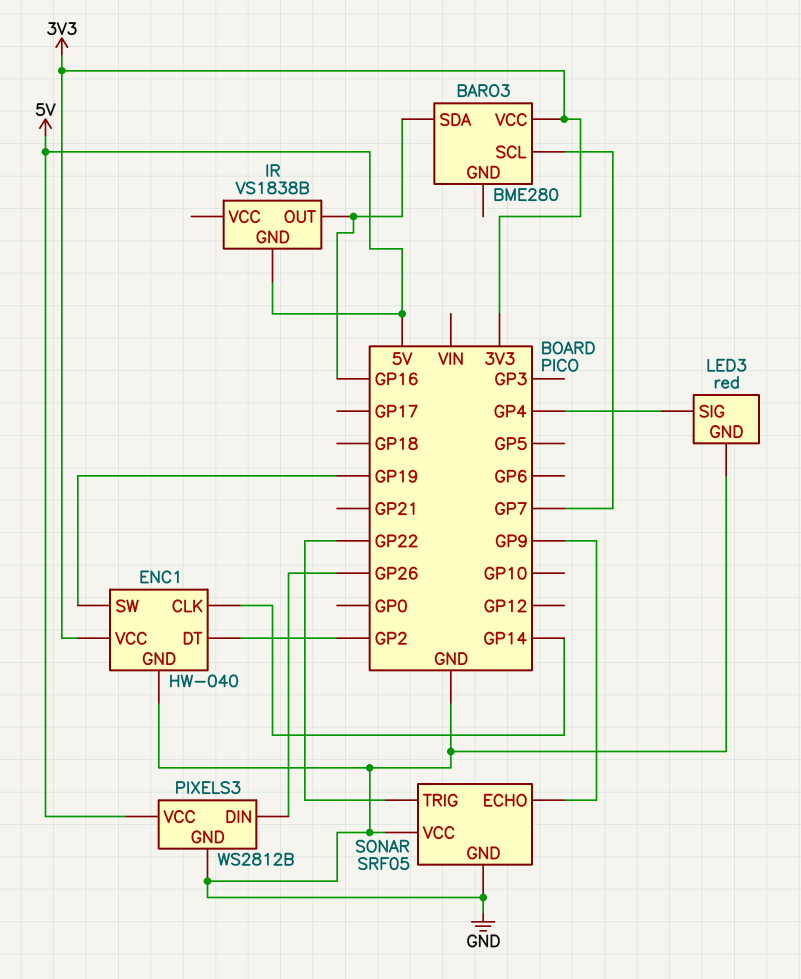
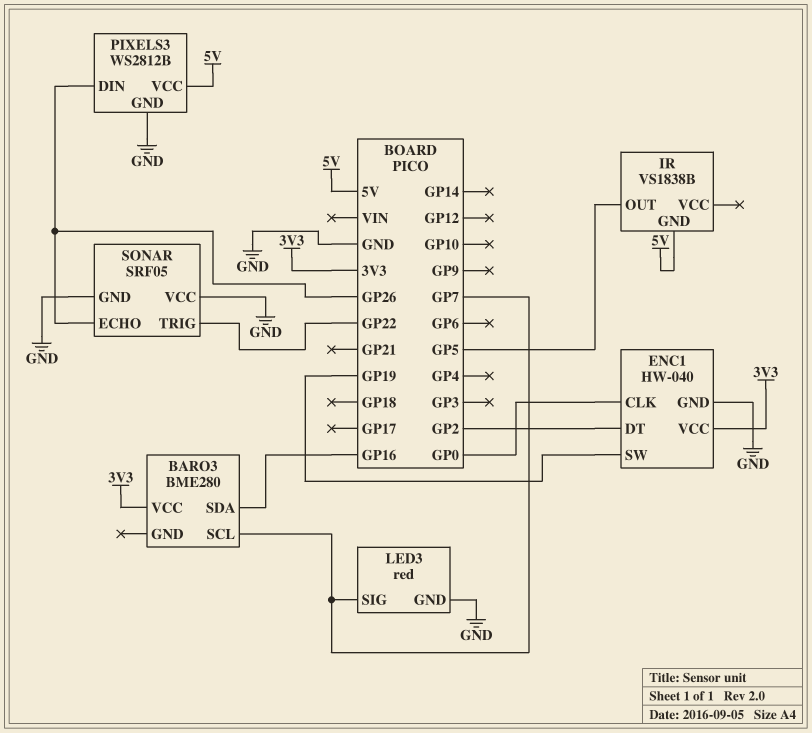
ENC1 pin CLK: GP14 -> GP0
IR pin OUT: GP16 -> GP5
LED3 pin SIG: GP4 -> GP7
SONAR pin ECHO: GP9 -> GP26

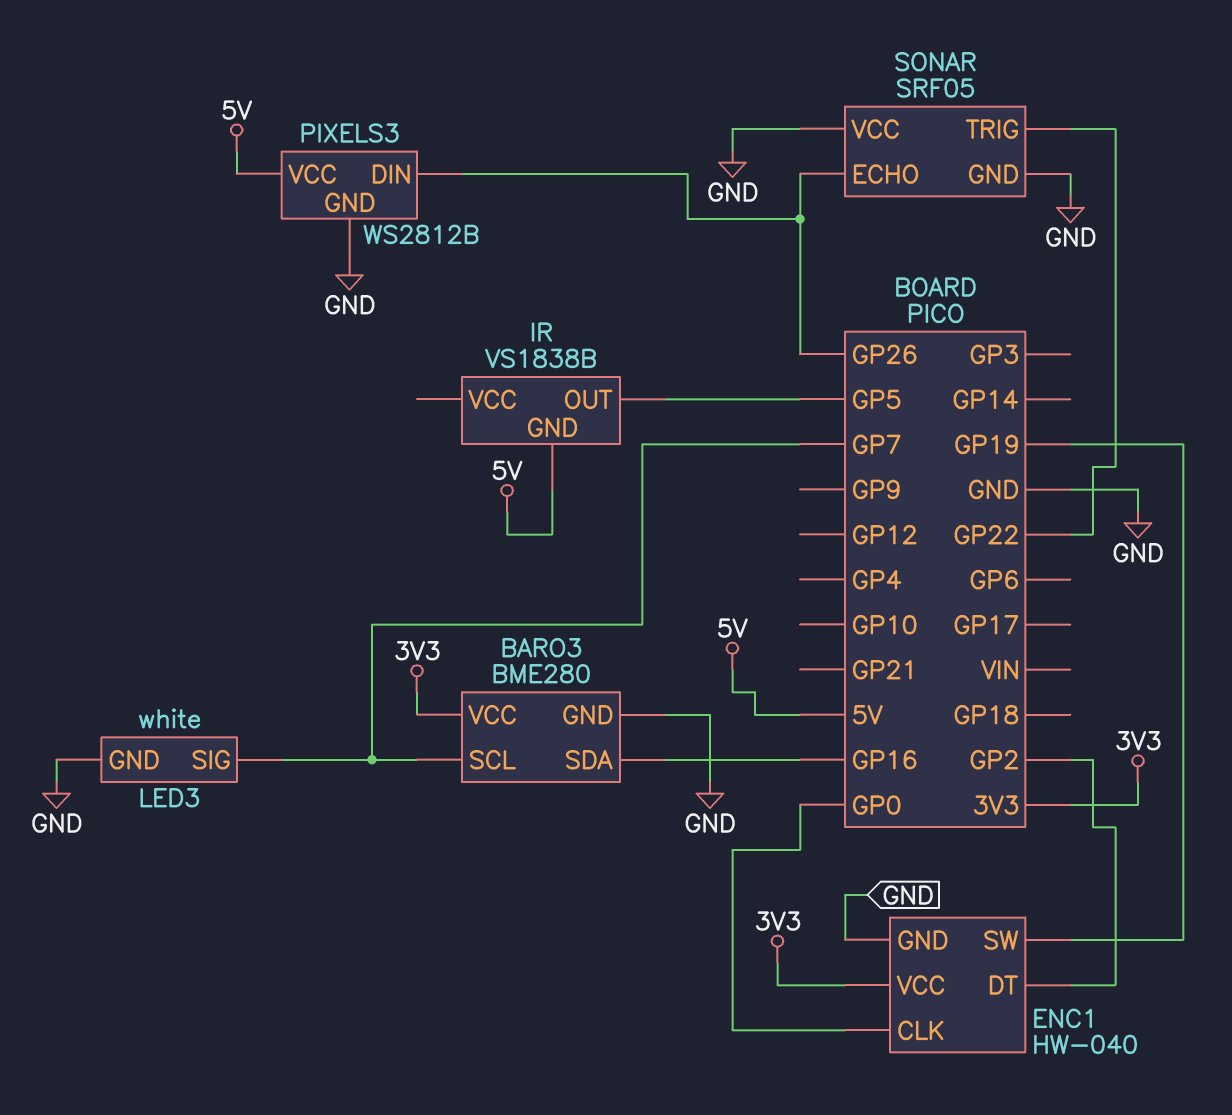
BARO3 pin GND: none -> GND
LED3: red -> white

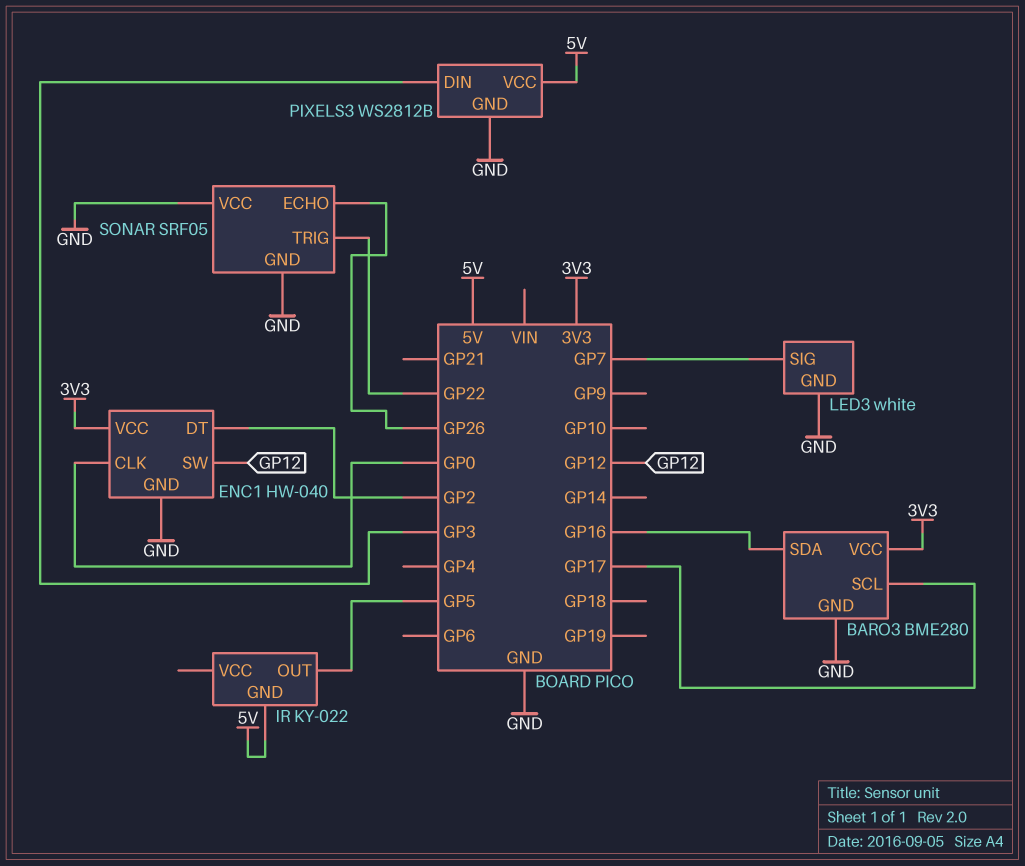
BARO3 pin SCL: GP7 -> GP17
ENC1 pin SW: GP19 -> GP12
IR: VS1838B -> KY-022
PIXELS3 pin DIN: GP26 -> GP3

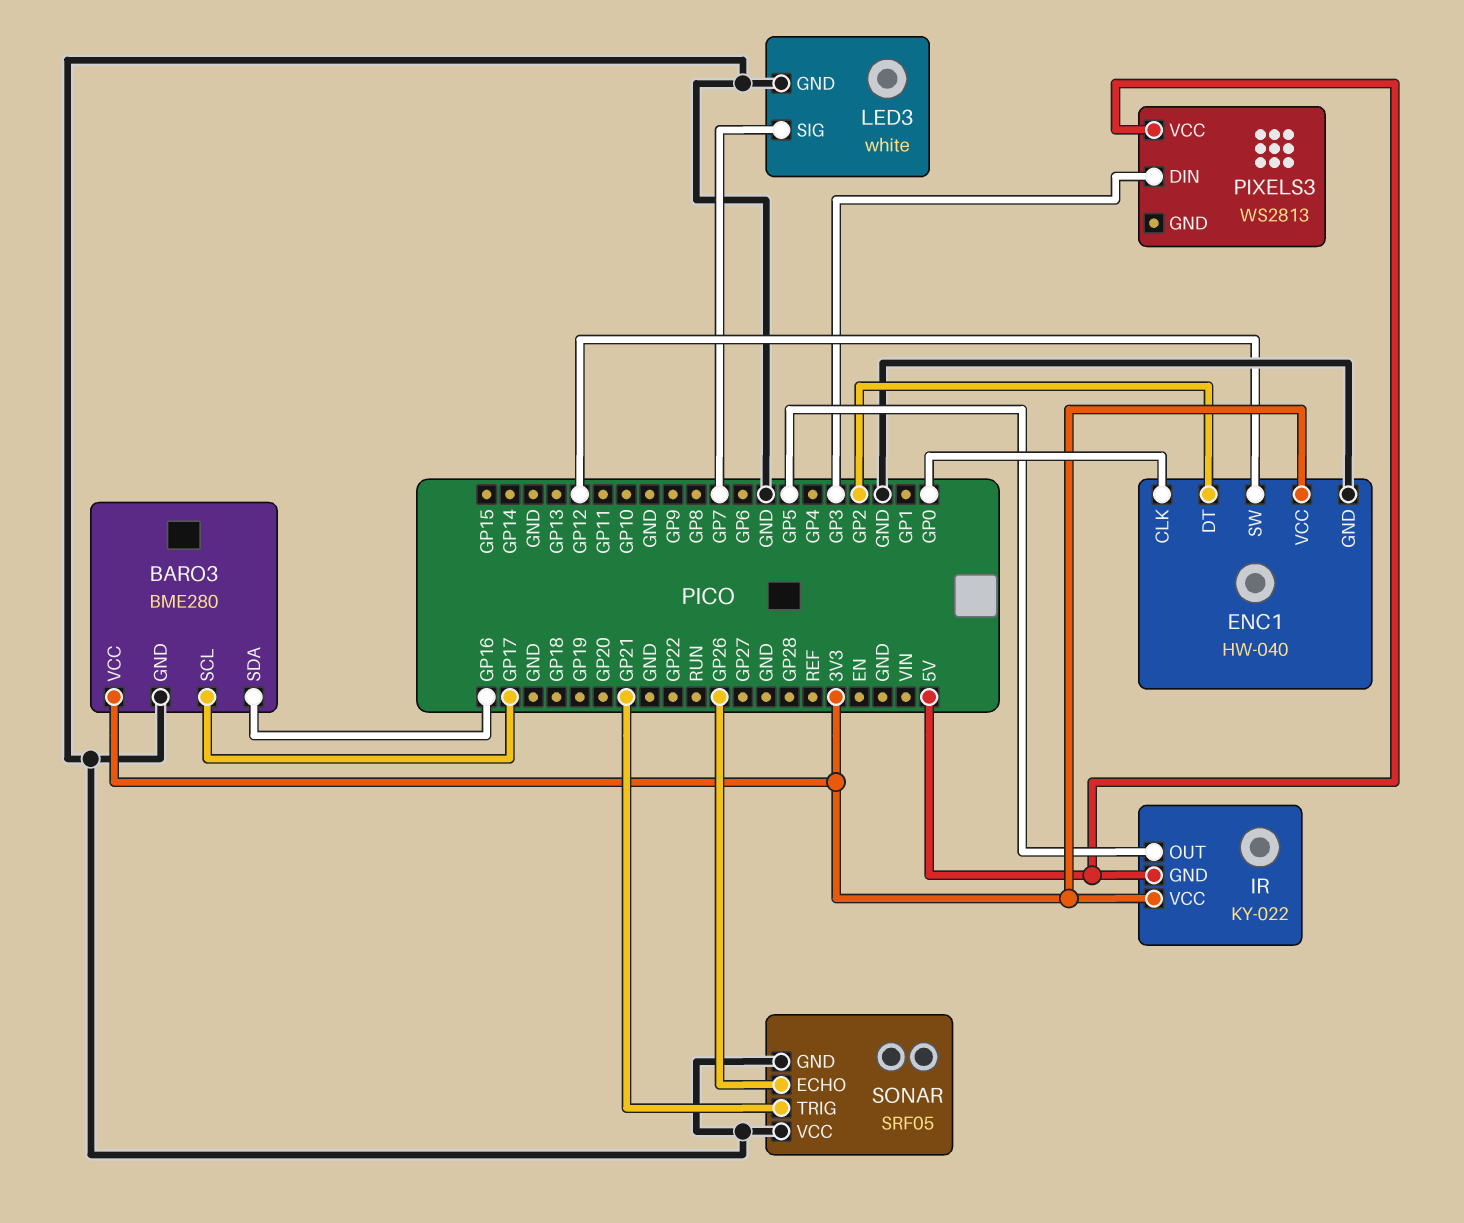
IR pin VCC: none -> 3V3
PIXELS3: WS2812B -> WS2813
PIXELS3 pin GND: GND -> none
SONAR pin TRIG: GP22 -> GP21

